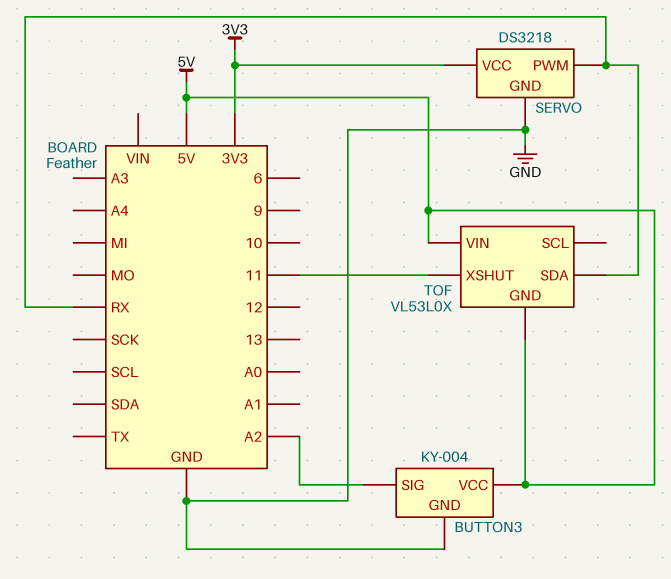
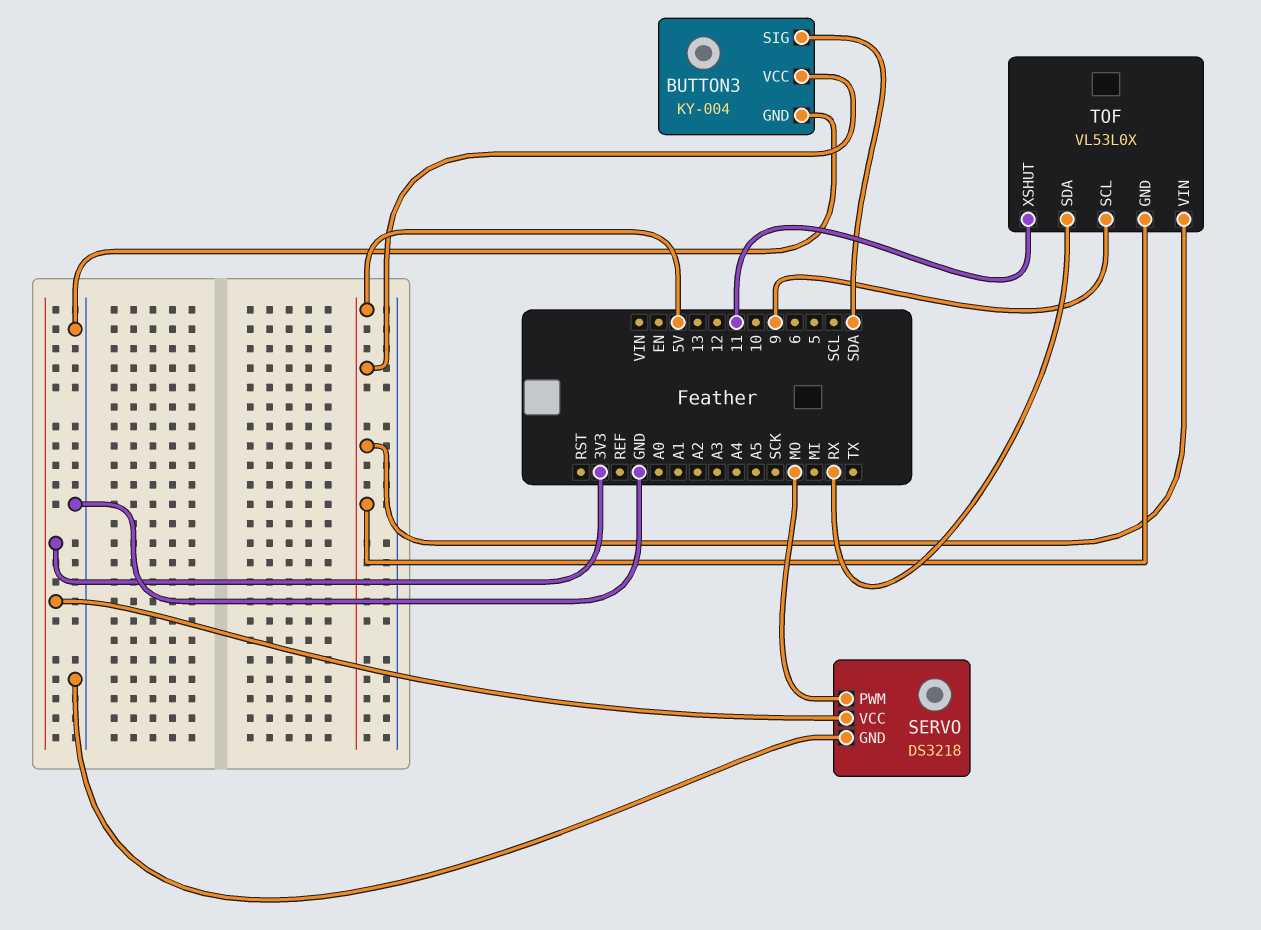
BUTTON3 pin SIG: A2 -> SDA
SERVO pin PWM: RX -> MO
TOF pin SCL: none -> 9

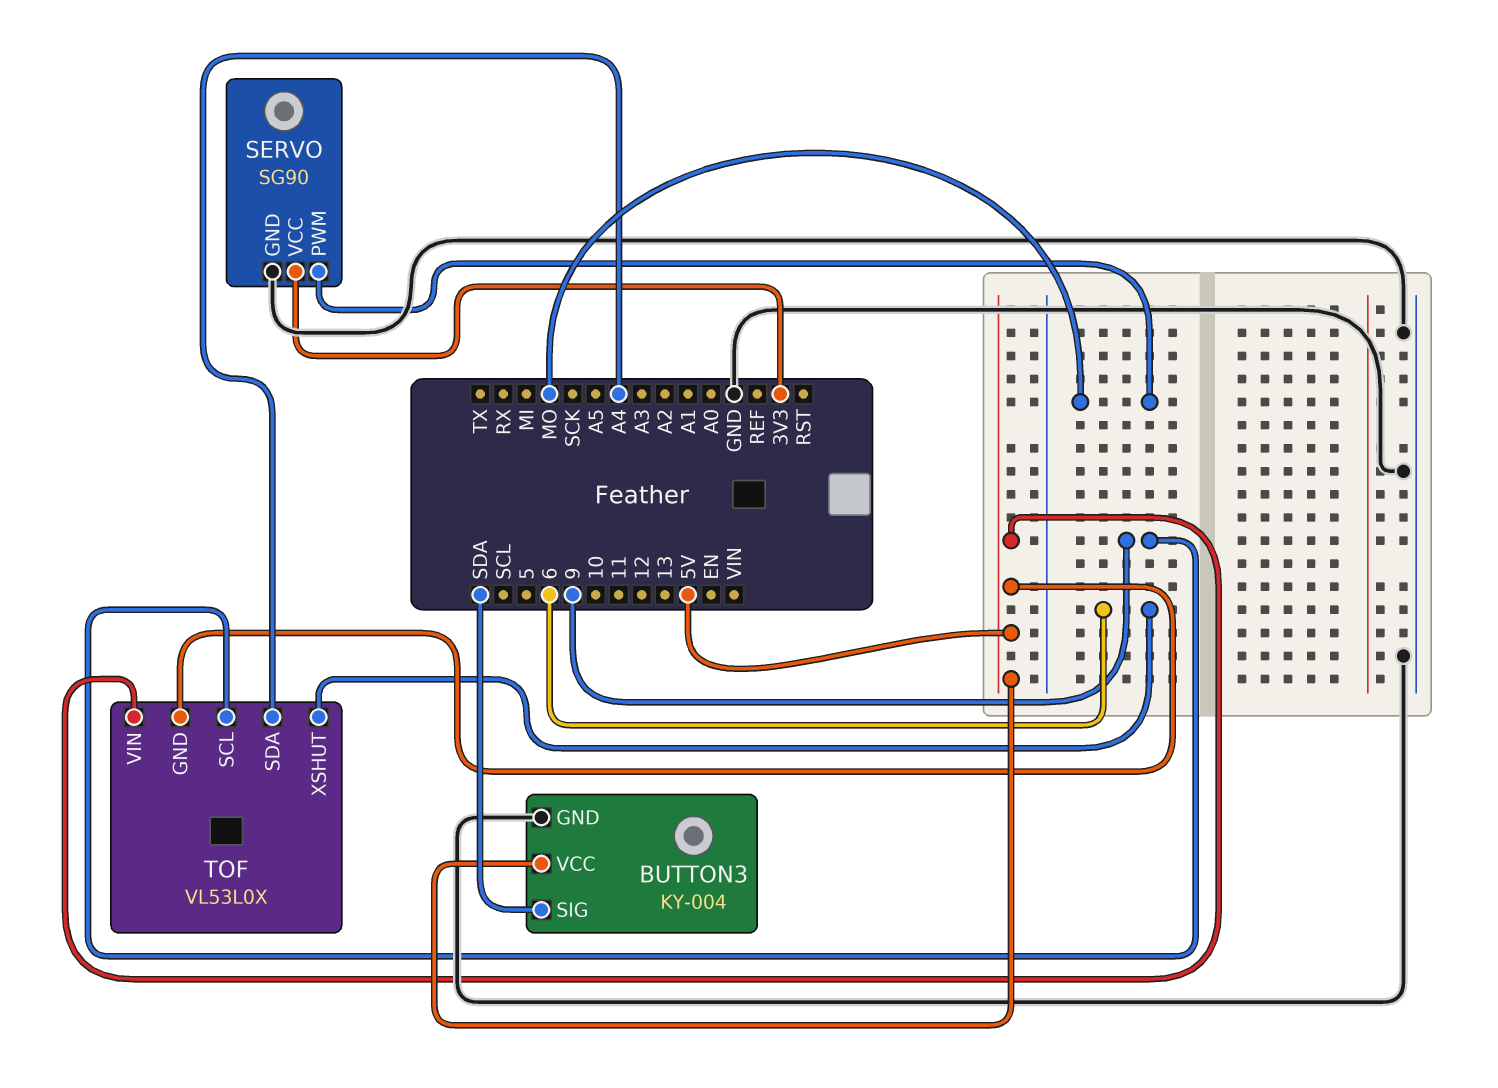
SERVO: DS3218 -> SG90
TOF pin SDA: RX -> A4
TOF pin XSHUT: 11 -> 6

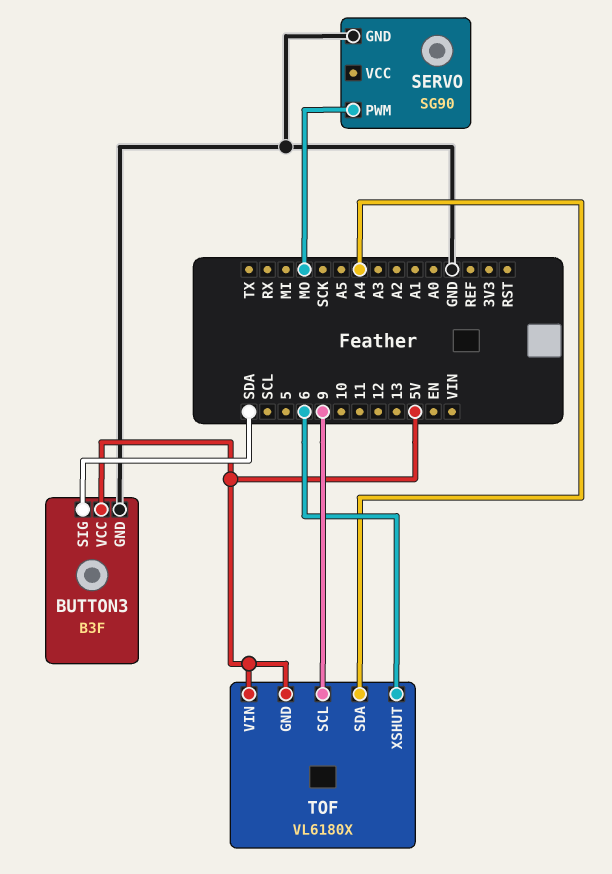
BUTTON3: KY-004 -> B3F
SERVO pin VCC: 3V3 -> none
TOF: VL53L0X -> VL6180X

